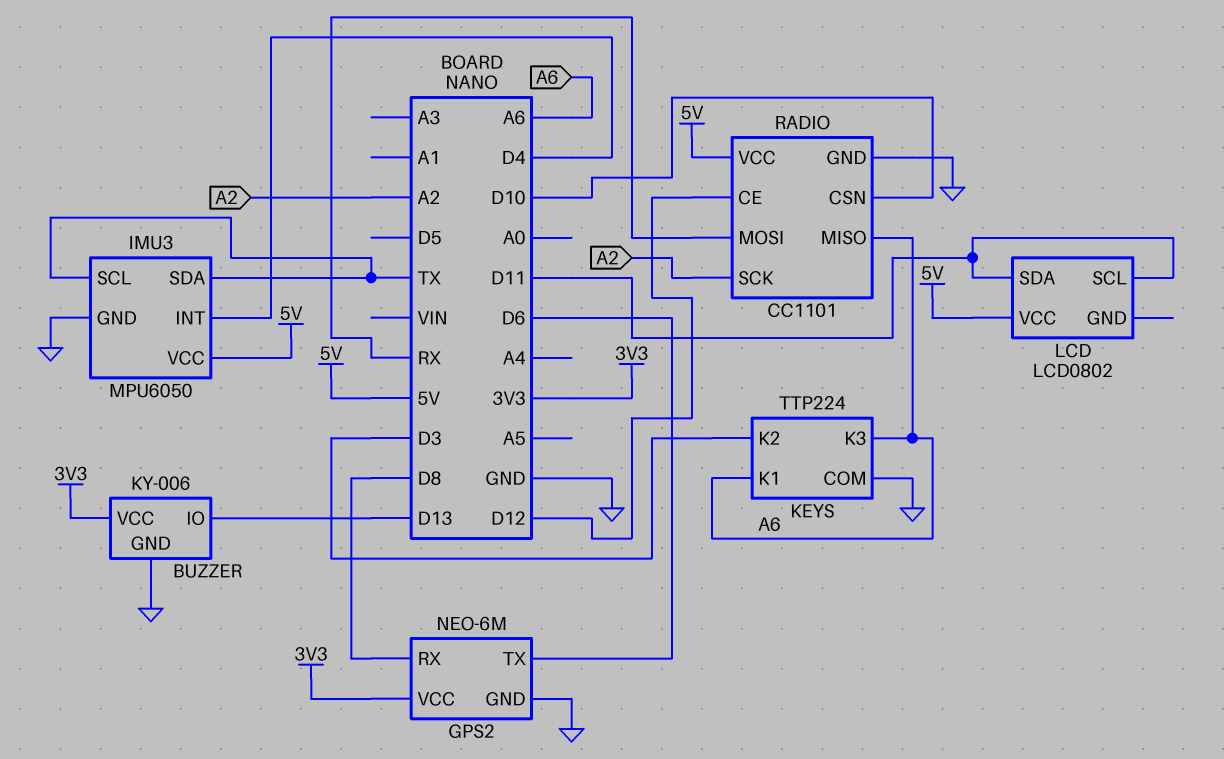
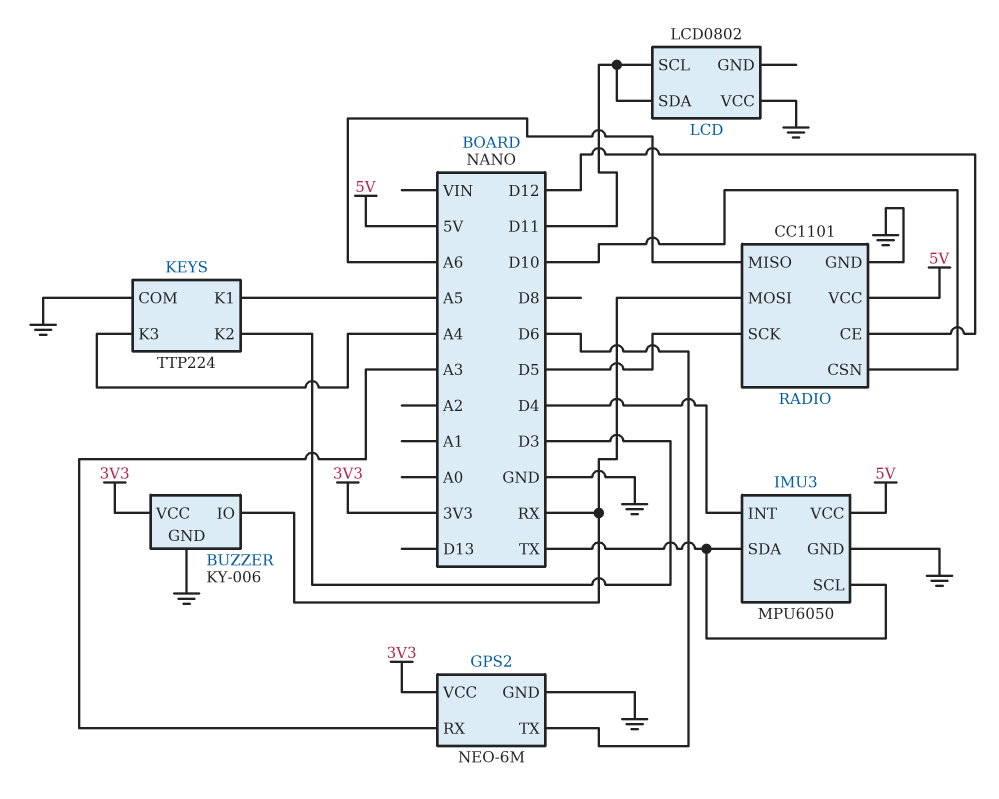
BUZZER pin IO: D13 -> RX
GPS2 pin RX: D8 -> A3
KEYS pin K1: A6 -> A5
KEYS pin K3: A6 -> A4
LCD pin VCC: 5V -> GND
RADIO pin SCK: A2 -> D5

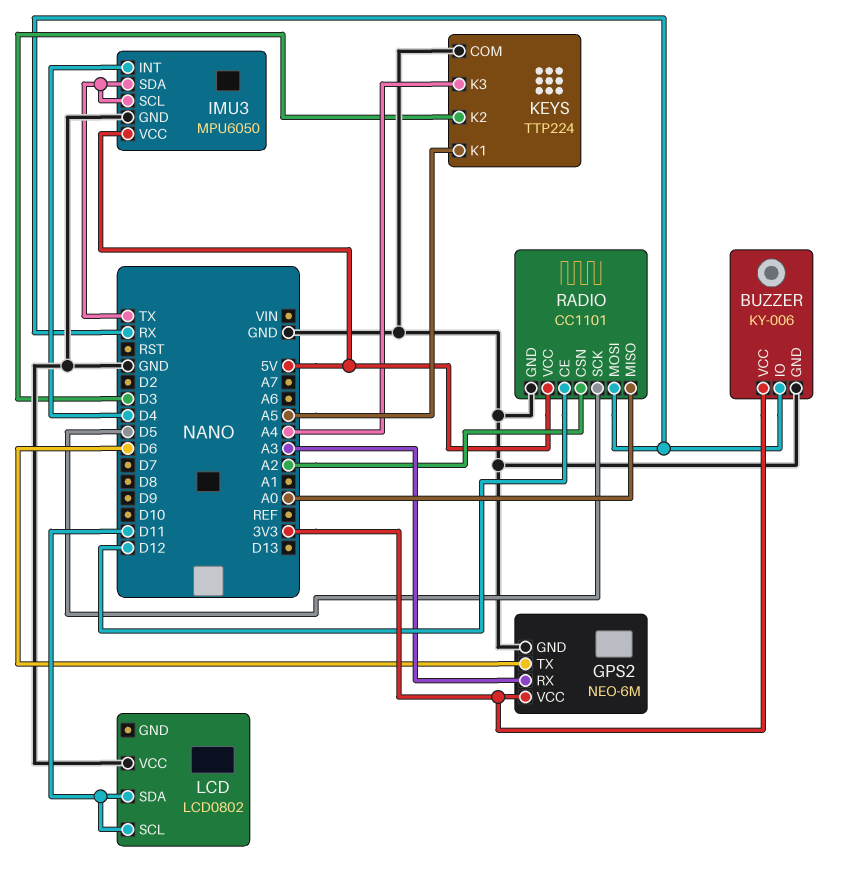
RADIO pin CSN: D10 -> A2
RADIO pin MISO: A6 -> A0

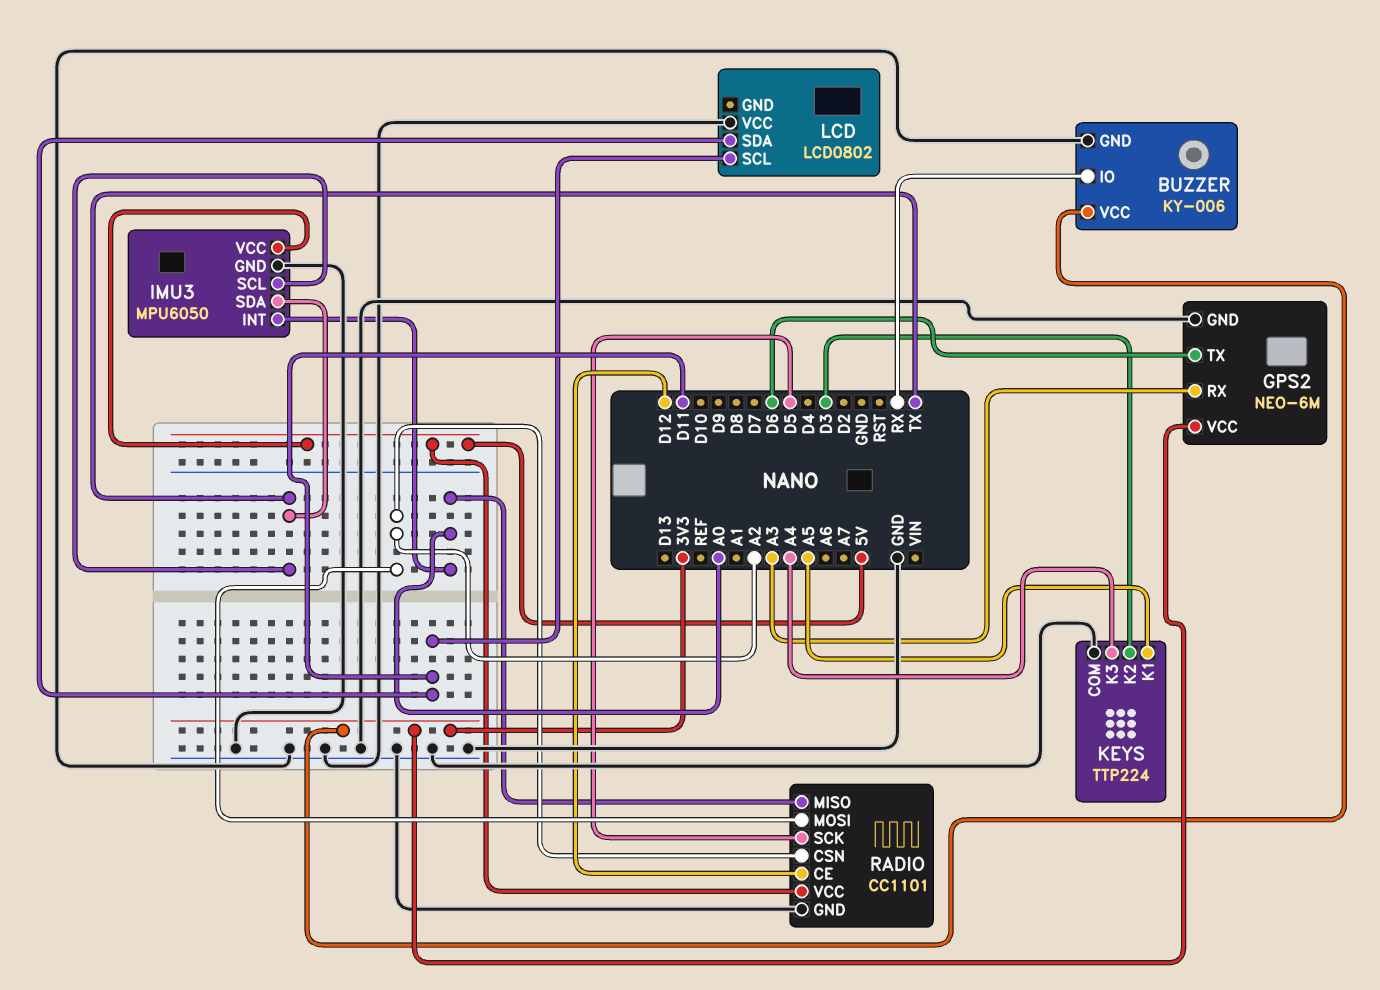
IMU3 pin INT: D4 -> A0
RADIO pin MOSI: RX -> A2

